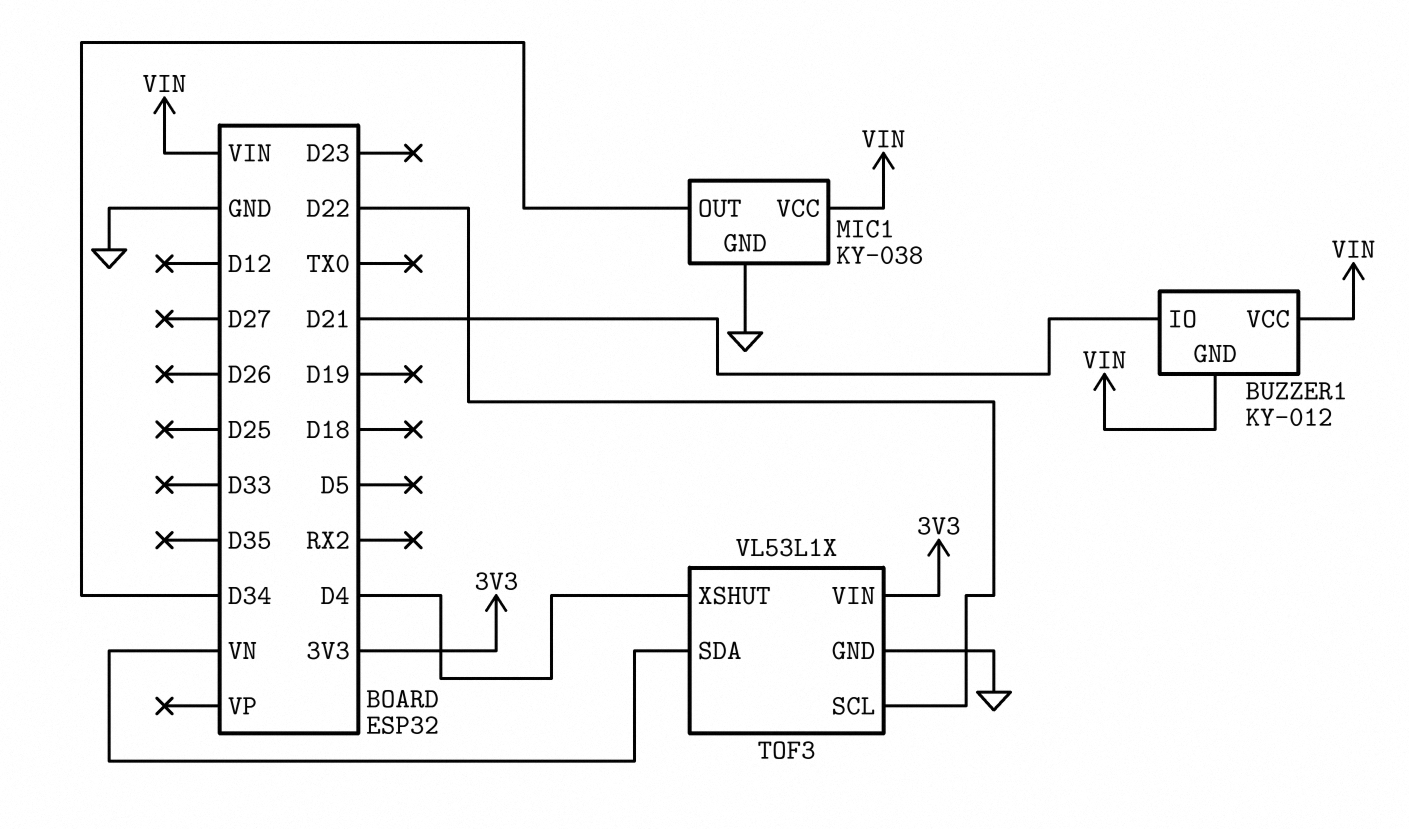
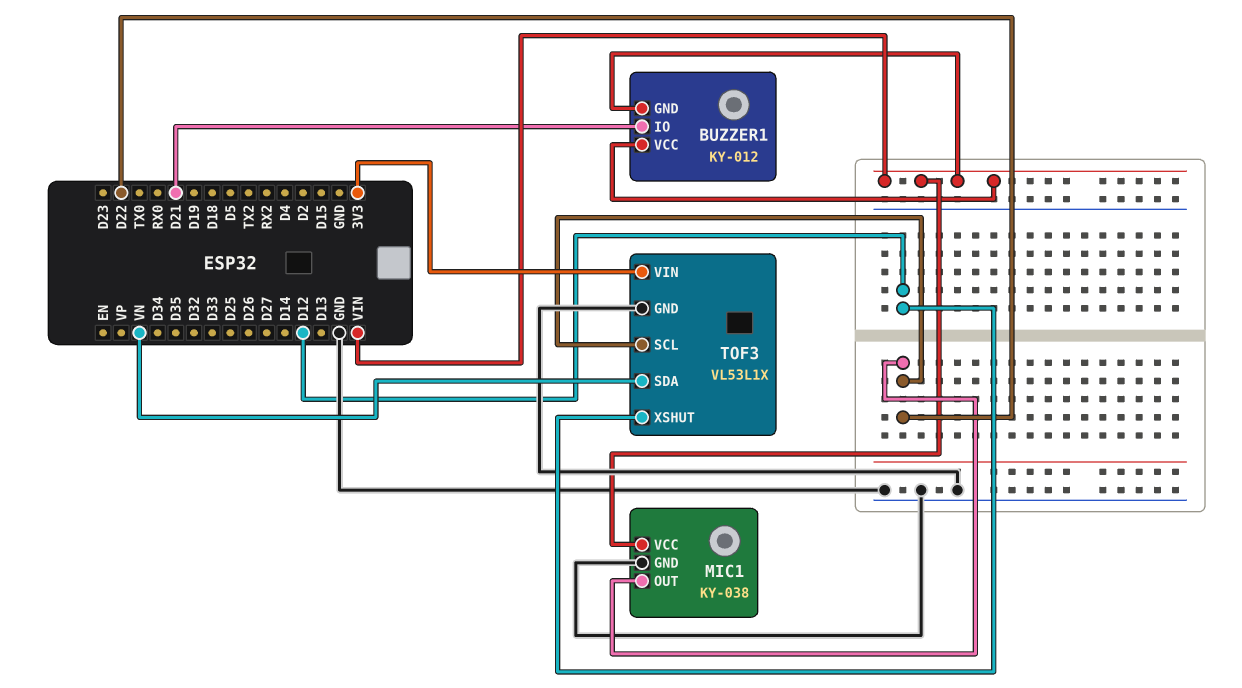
MIC1 pin OUT: D34 -> D22
TOF3 pin XSHUT: D4 -> D12

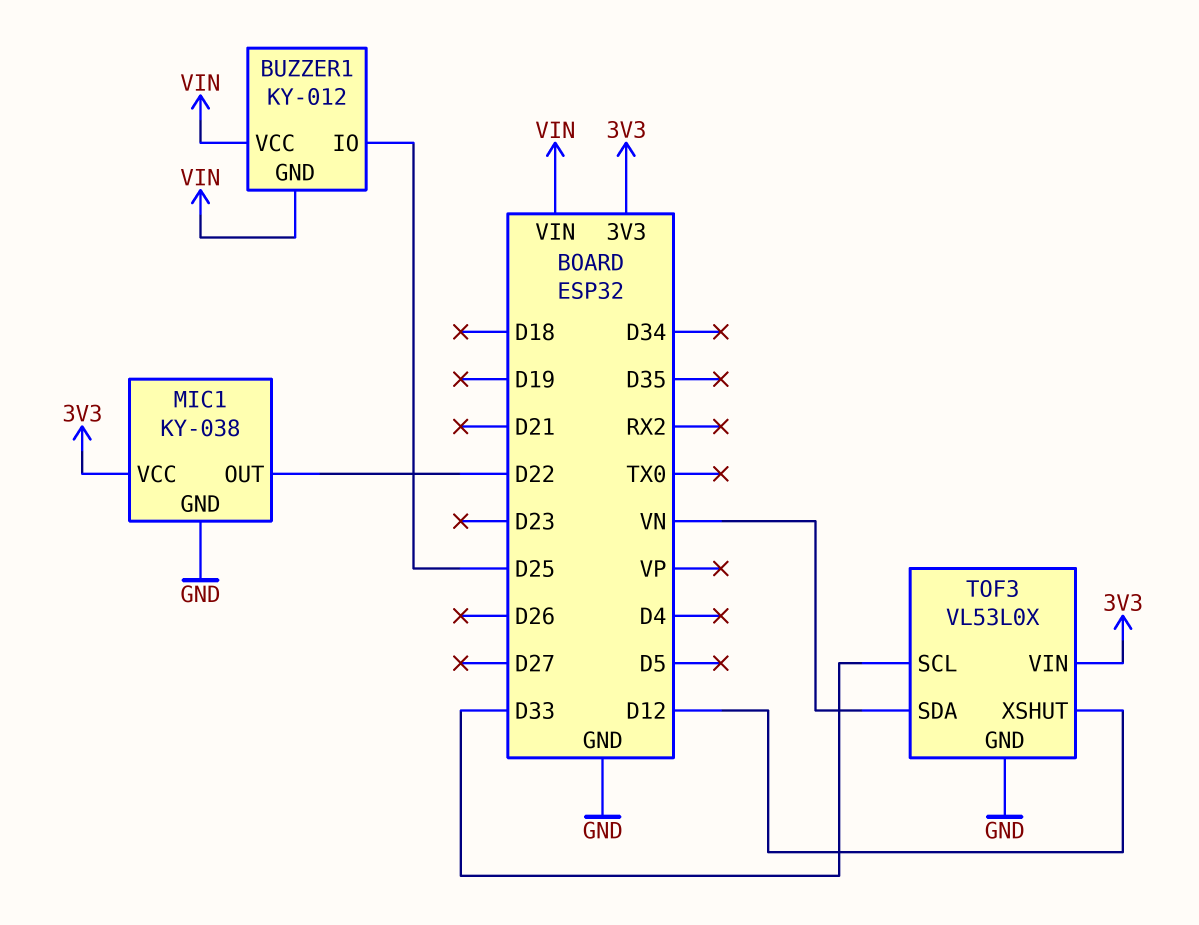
BUZZER1 pin IO: D21 -> D25
MIC1 pin VCC: VIN -> 3V3
TOF3: VL53L1X -> VL53L0X
TOF3 pin SCL: D22 -> D33

